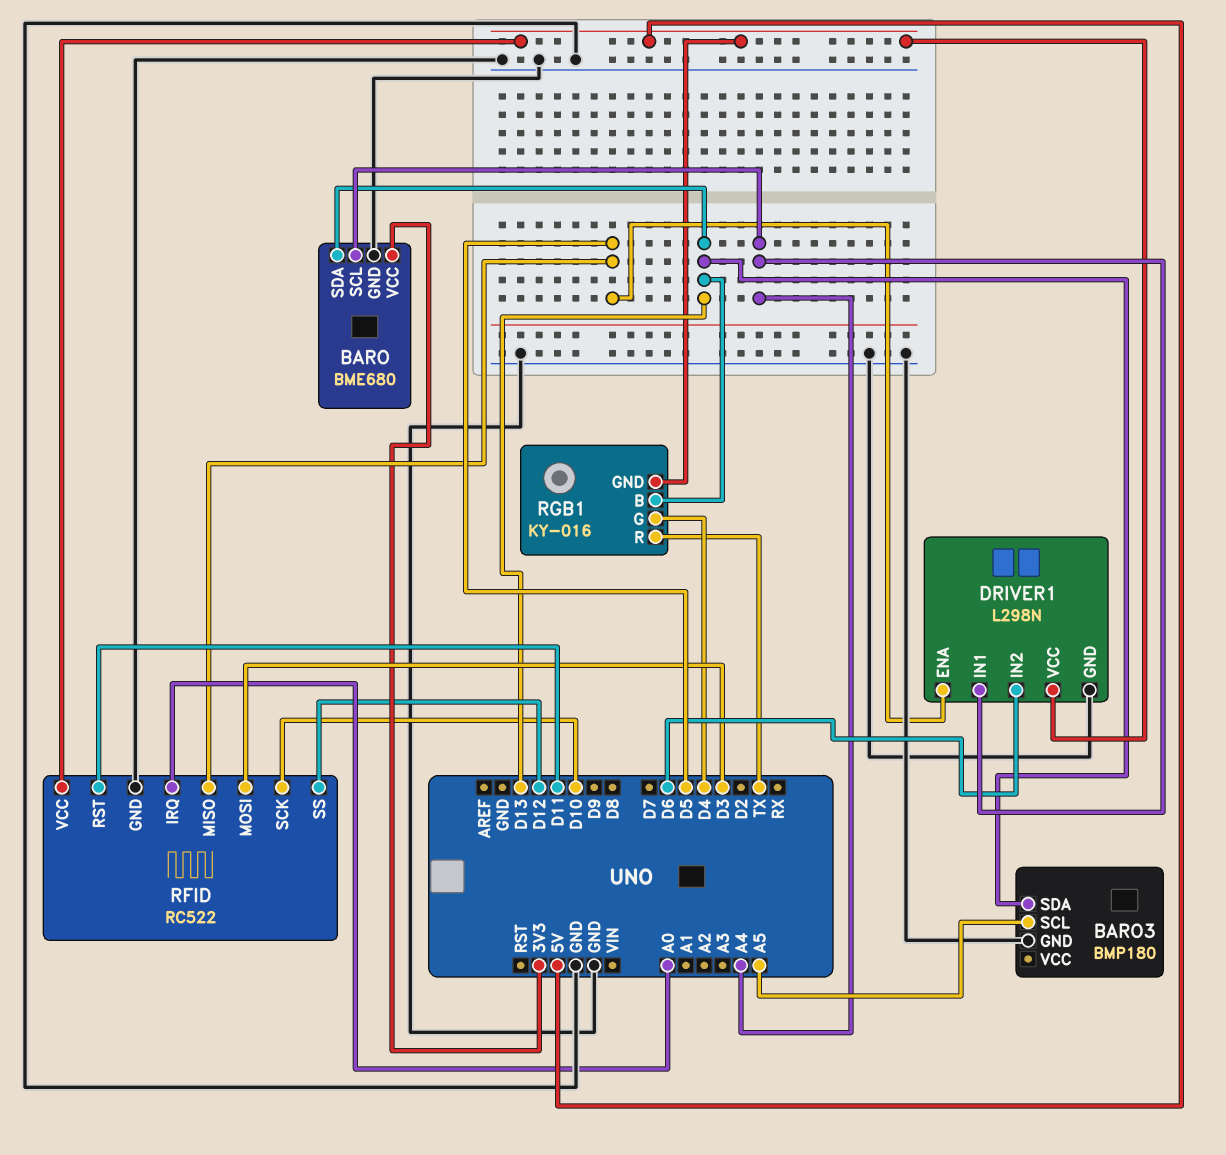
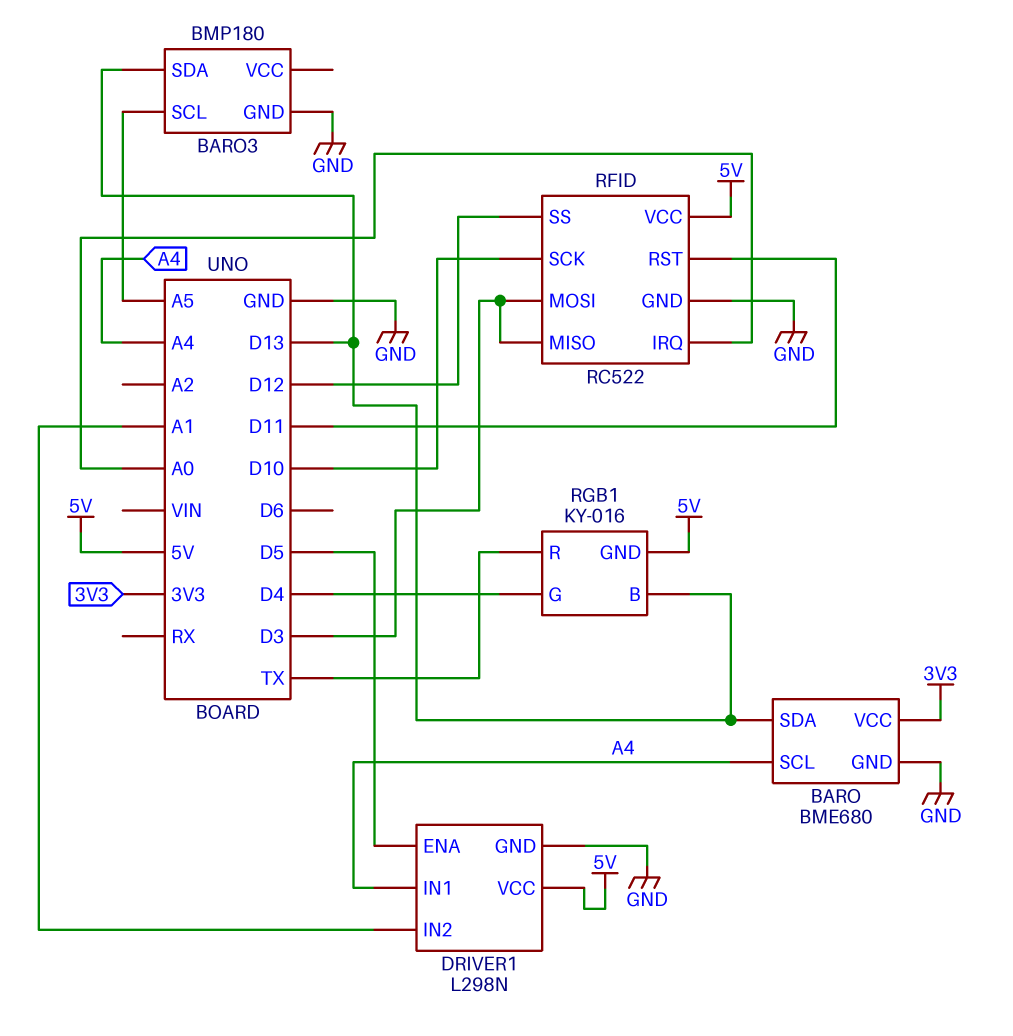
DRIVER1 pin IN2: D6 -> A1
RFID pin MISO: D5 -> D3

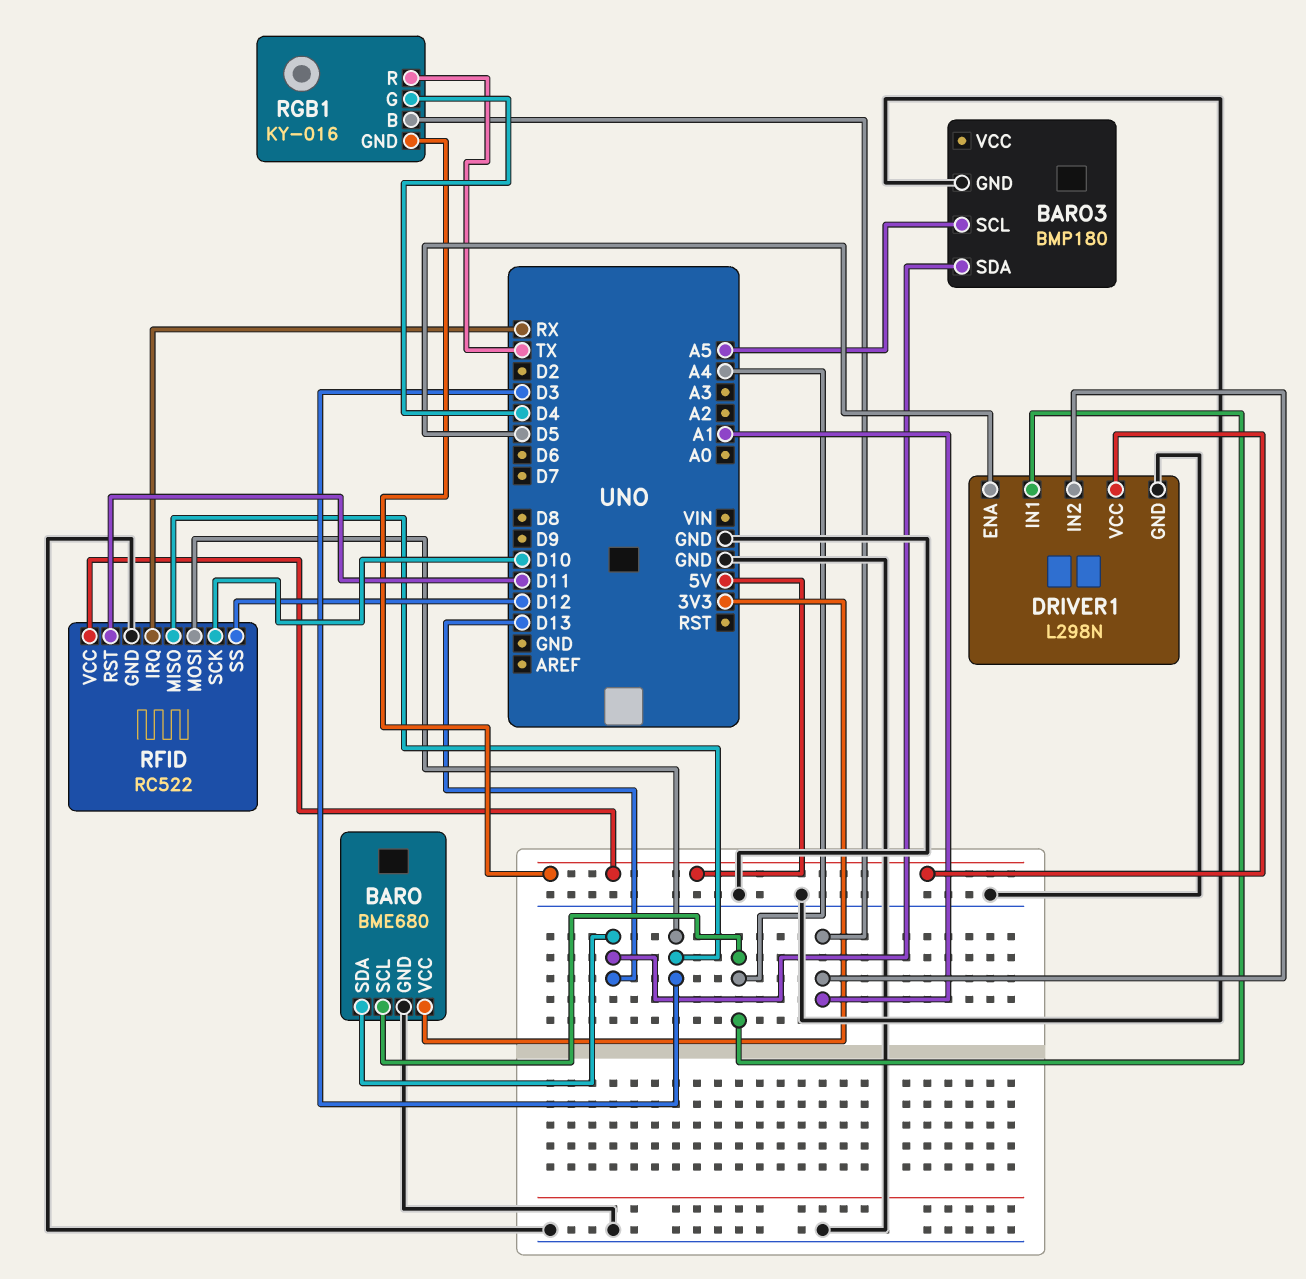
RFID pin IRQ: A0 -> RX
RGB1 pin B: D13 -> A1

